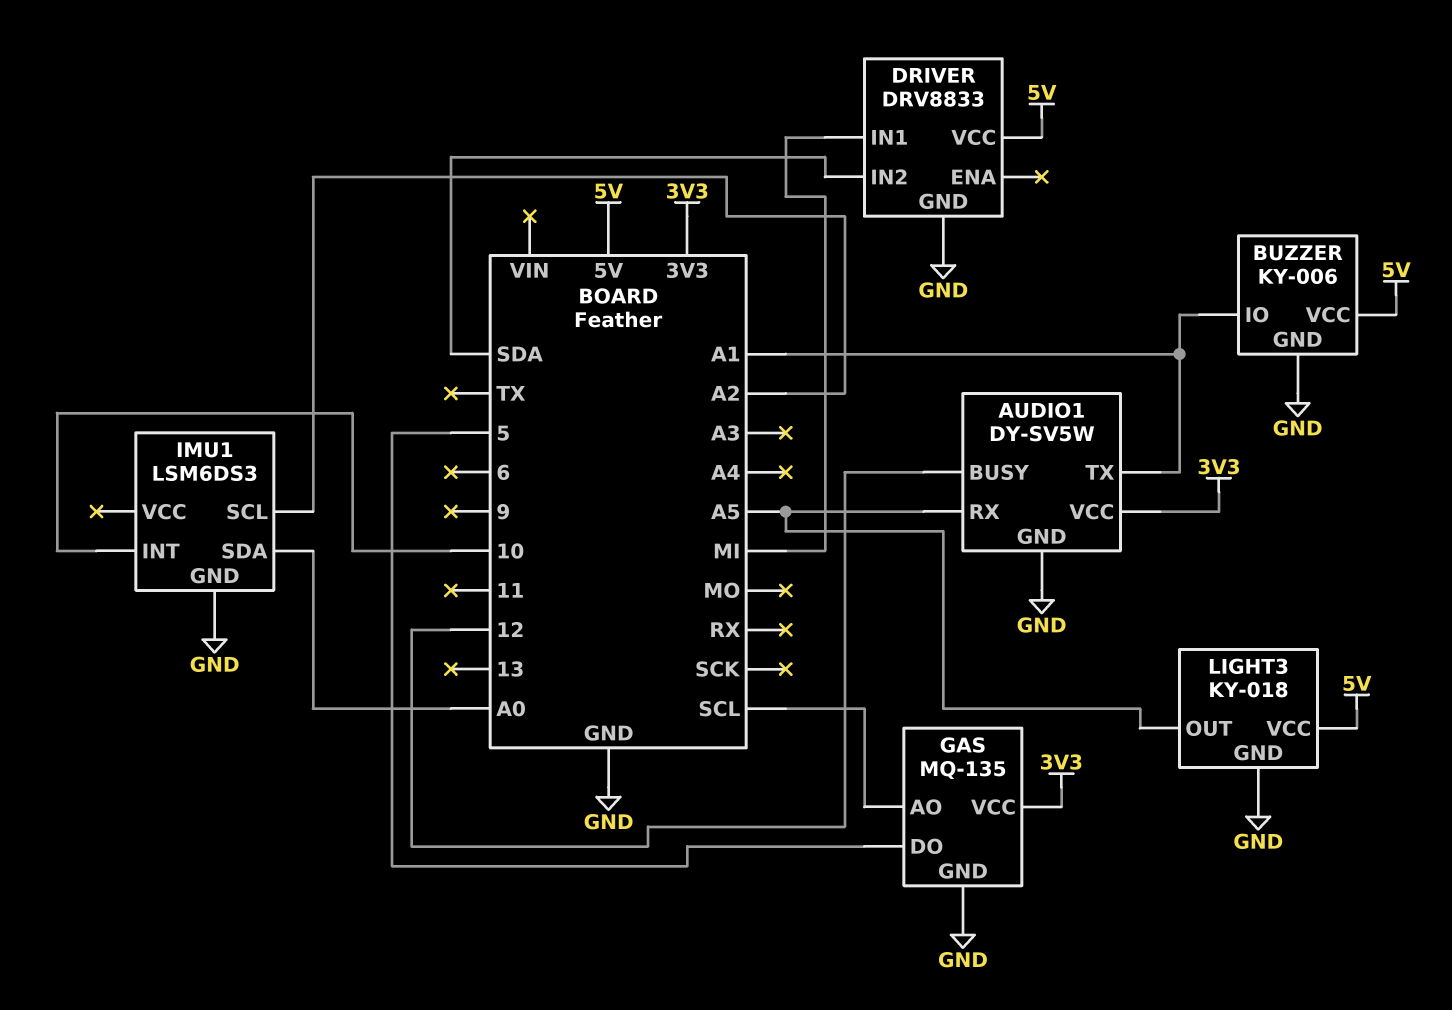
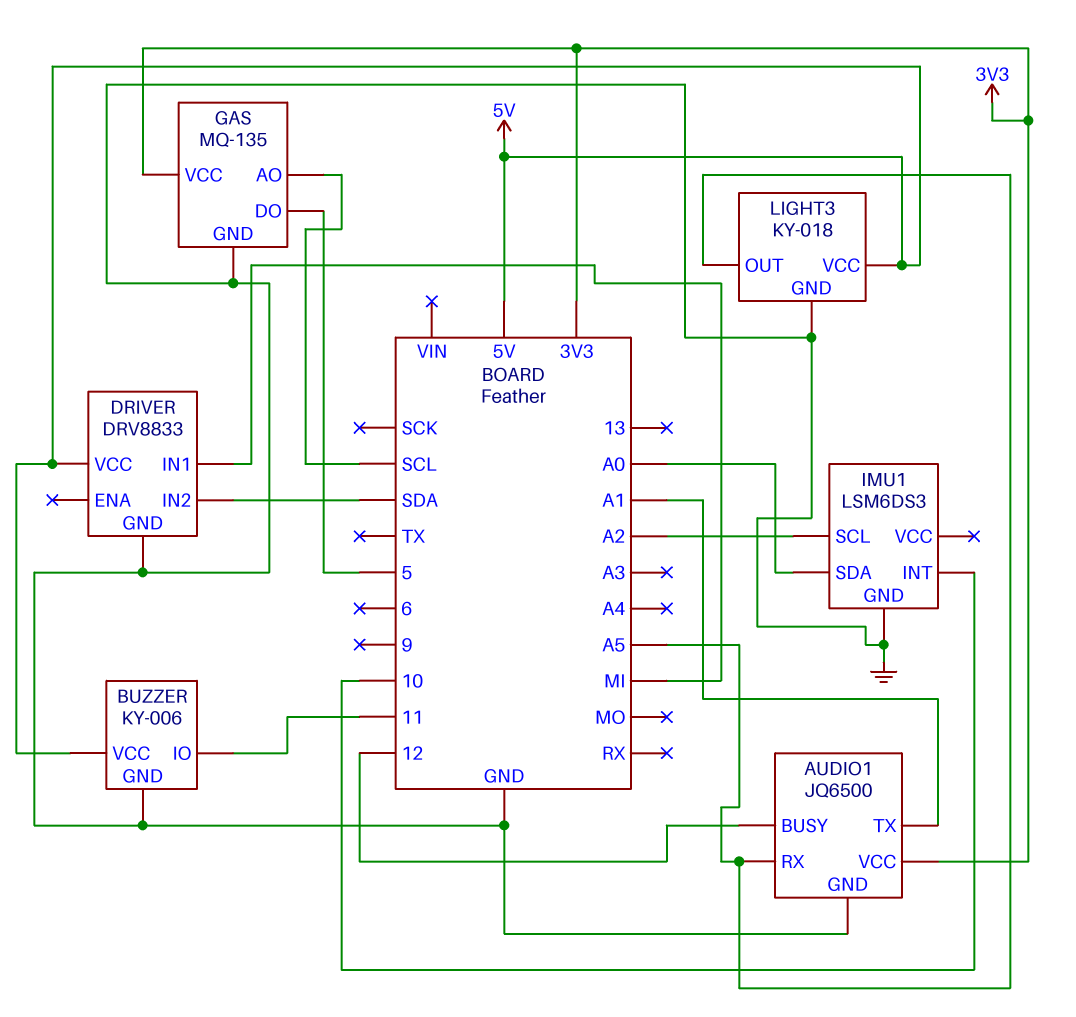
AUDIO1: DY-SV5W -> JQ6500
BUZZER pin IO: A1 -> 11

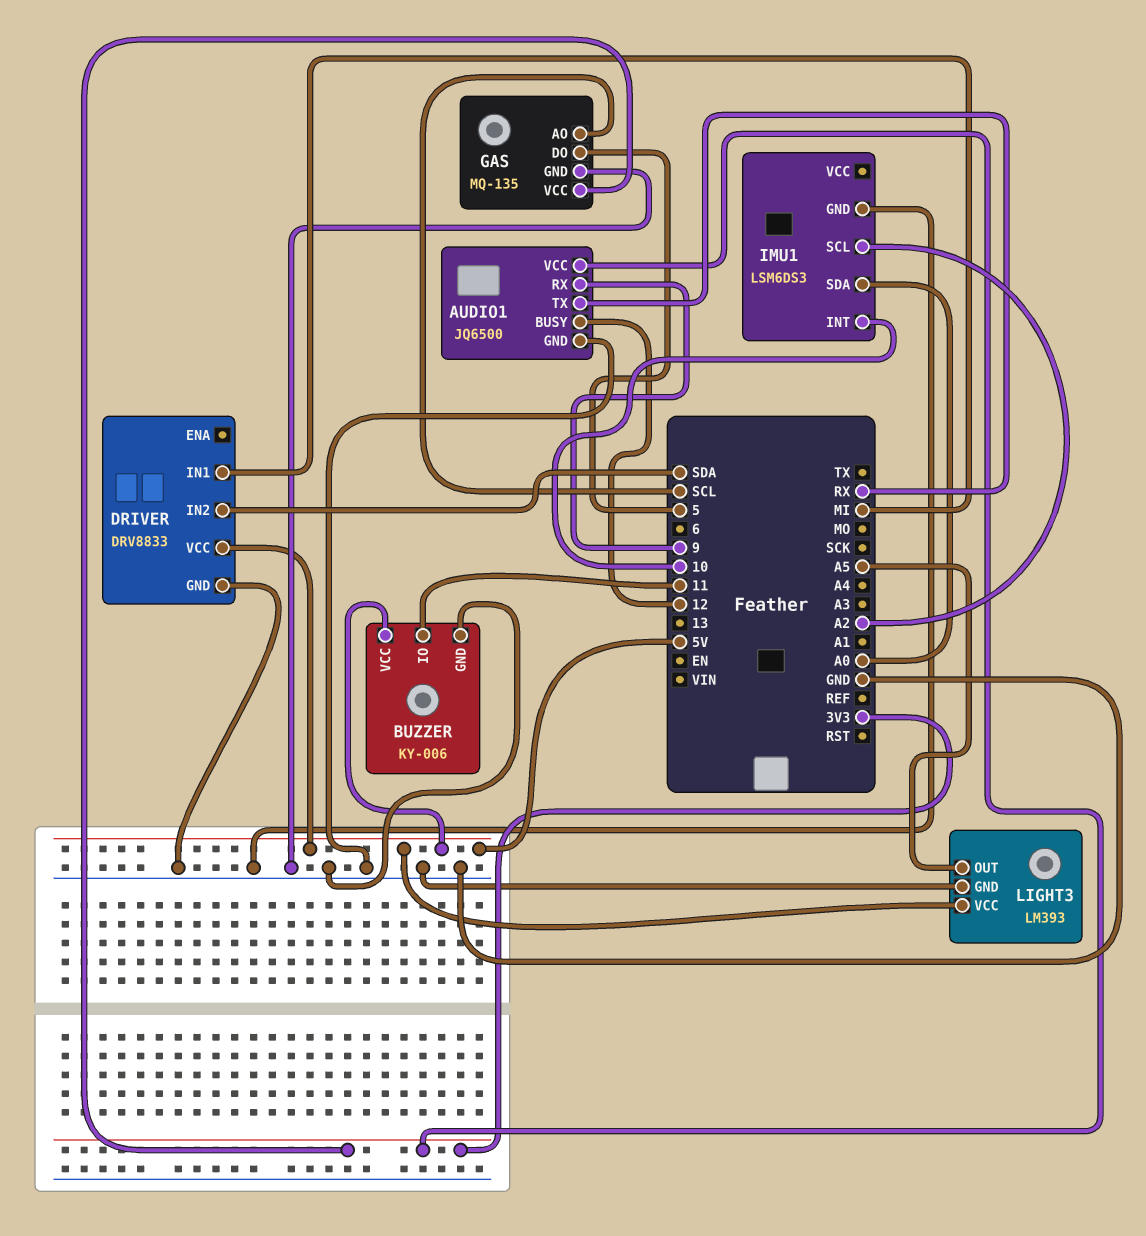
AUDIO1 pin RX: A5 -> 9
AUDIO1 pin TX: A1 -> RX
LIGHT3: KY-018 -> LM393

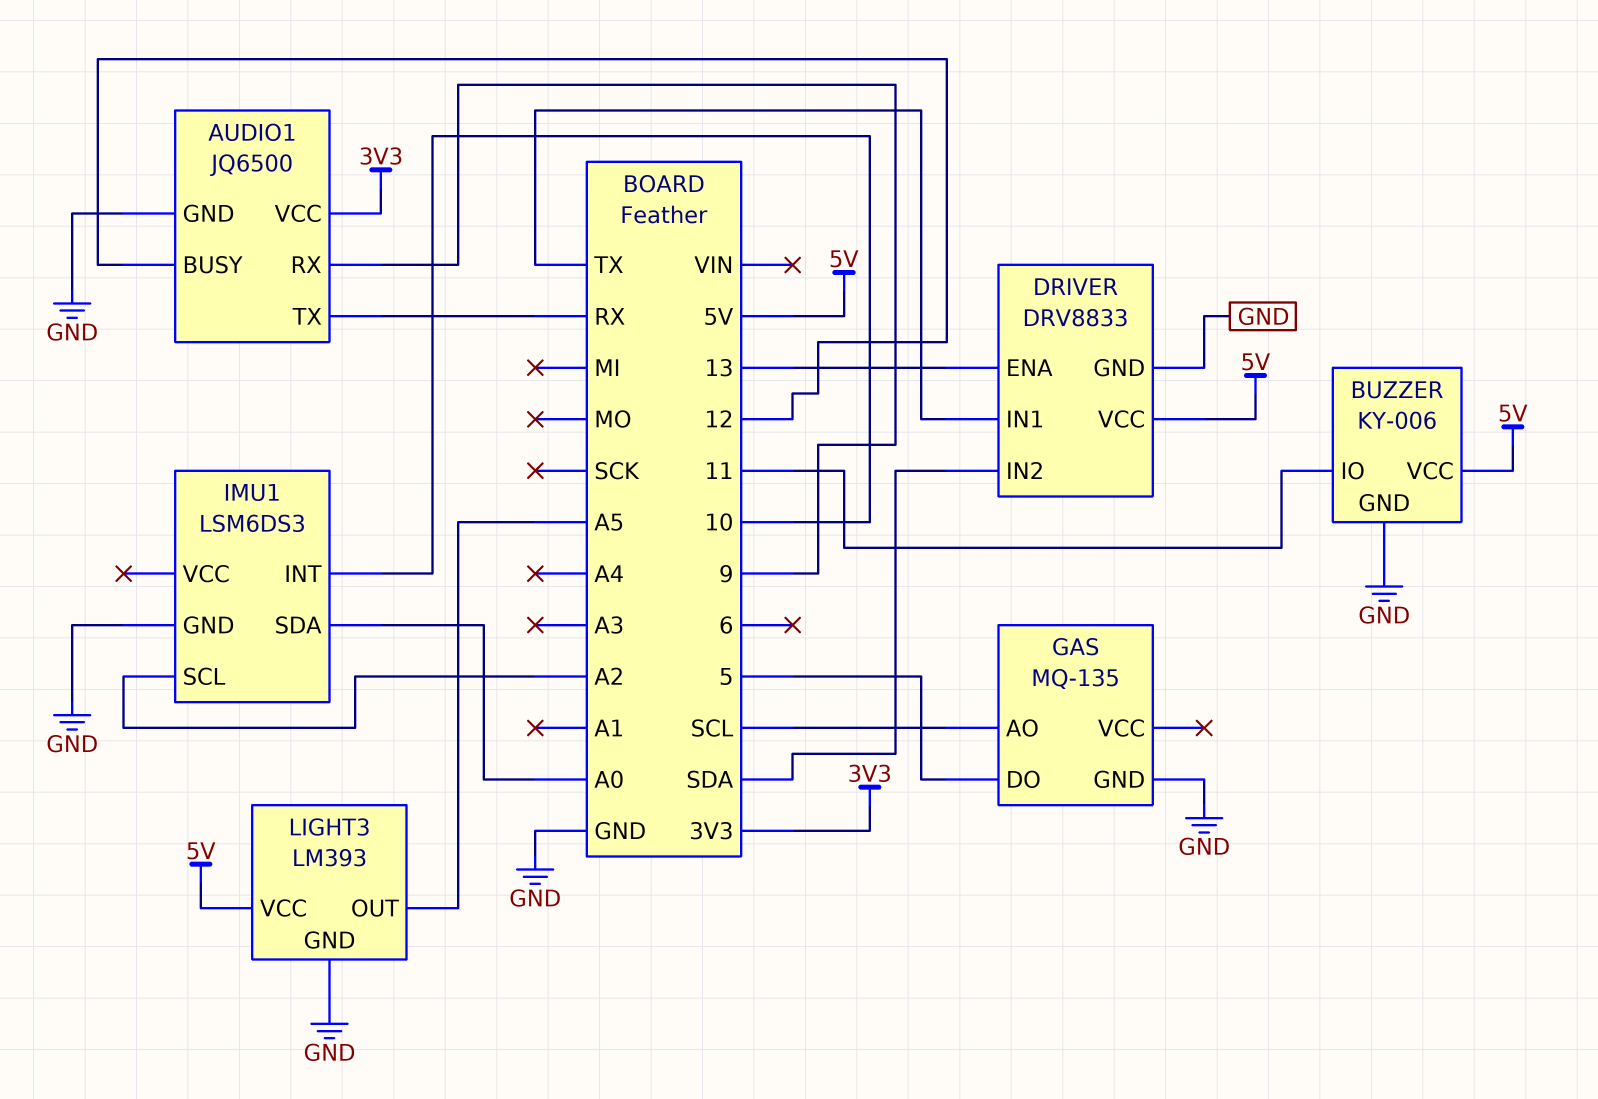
DRIVER pin ENA: none -> 13
DRIVER pin IN1: MI -> TX
GAS pin VCC: 3V3 -> none

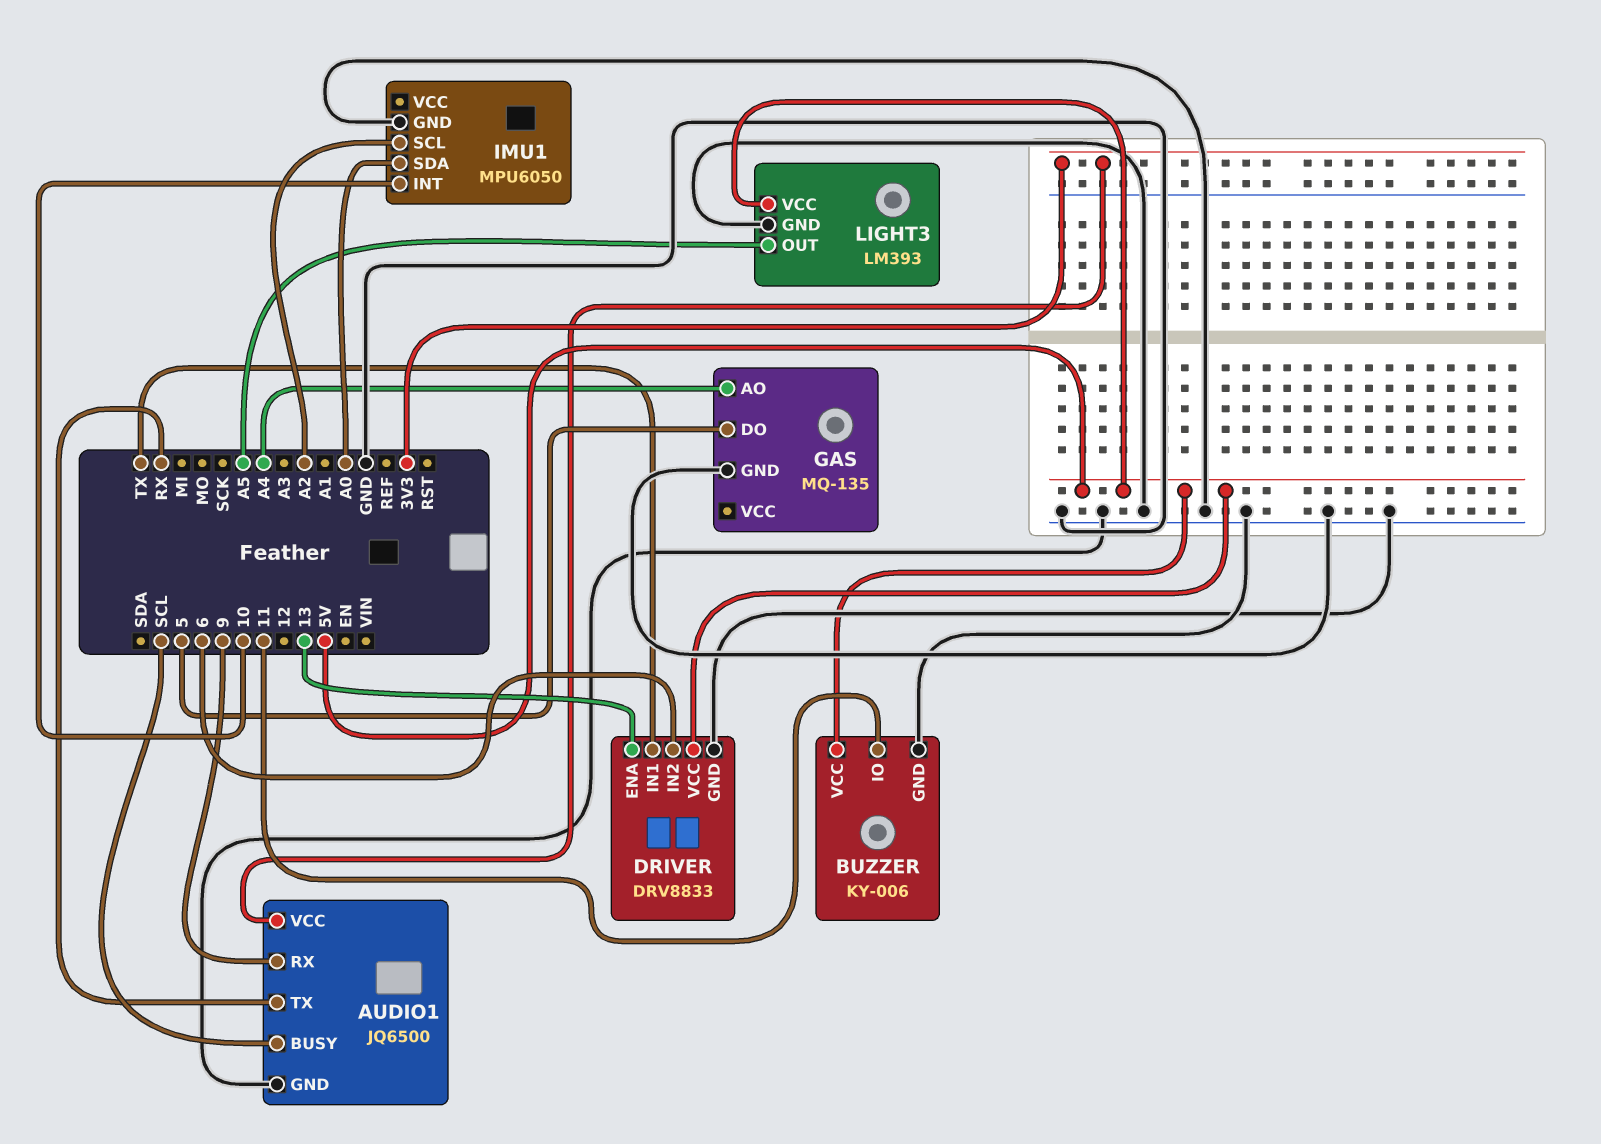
AUDIO1 pin BUSY: 12 -> SCL
DRIVER pin IN2: SDA -> 6
GAS pin AO: SCL -> A4
IMU1: LSM6DS3 -> MPU6050

